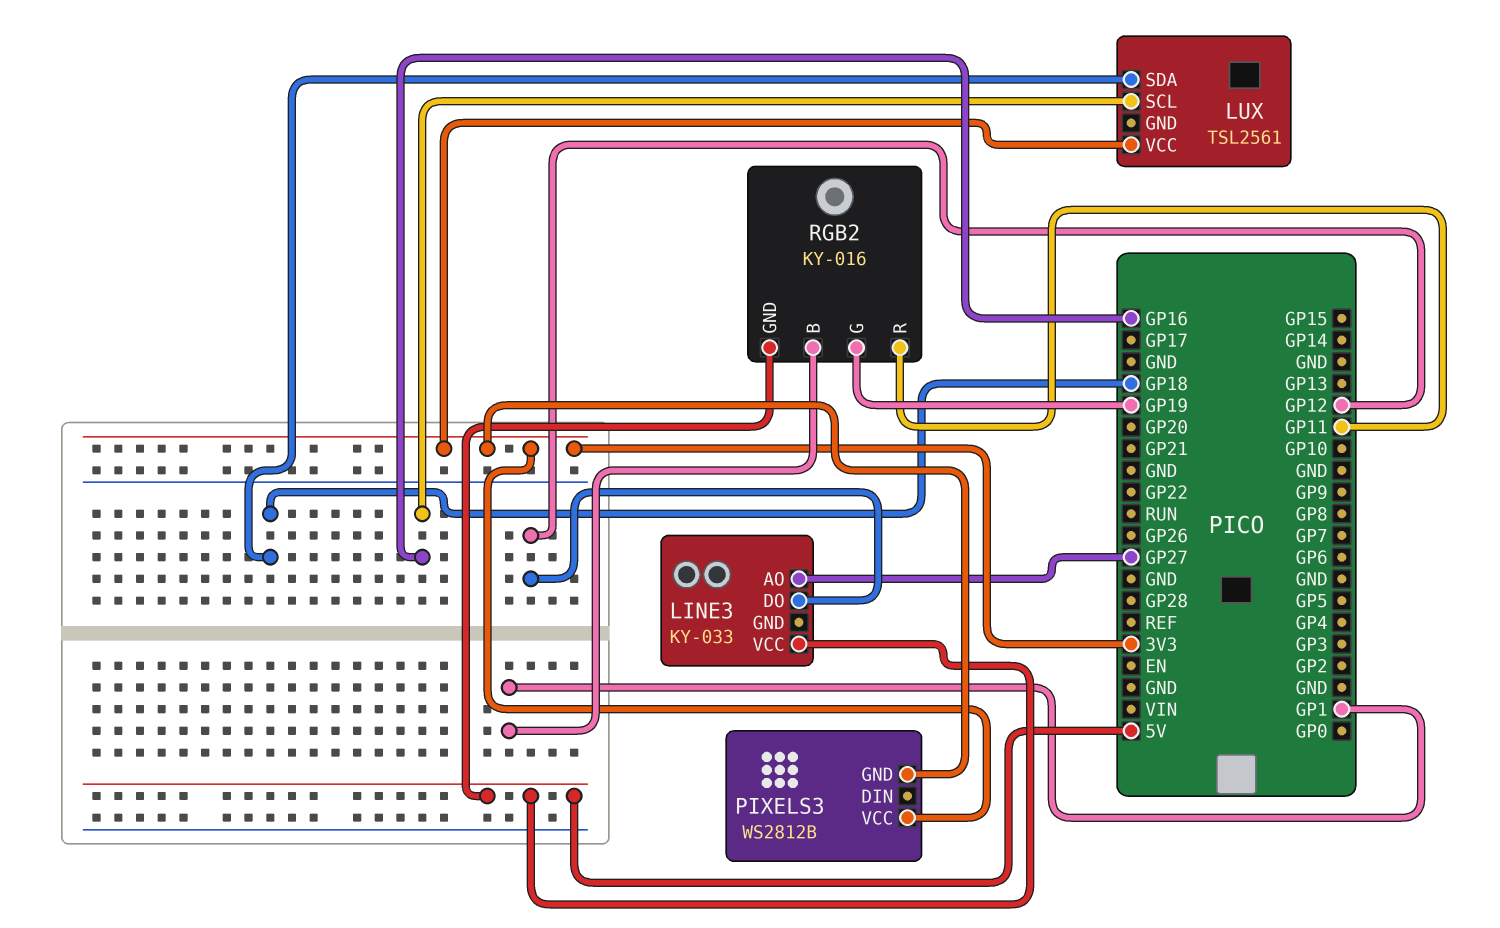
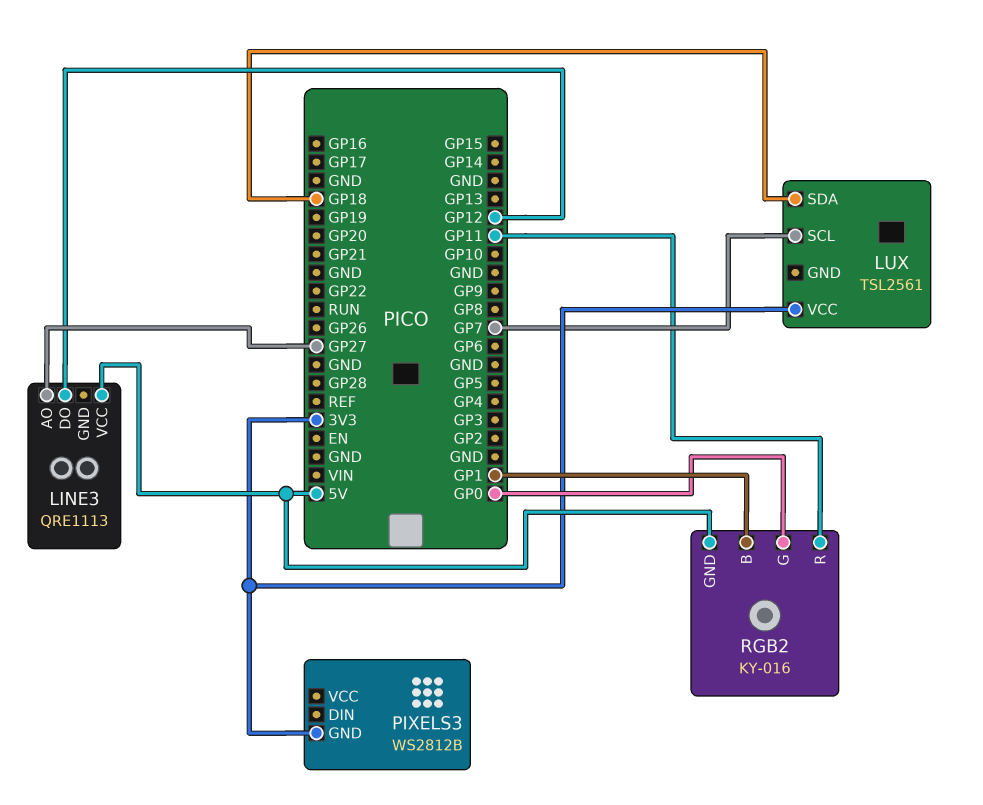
LINE3: KY-033 -> QRE1113
LUX pin SCL: GP16 -> GP7
PIXELS3 pin VCC: 3V3 -> none
RGB2 pin G: GP19 -> GP0

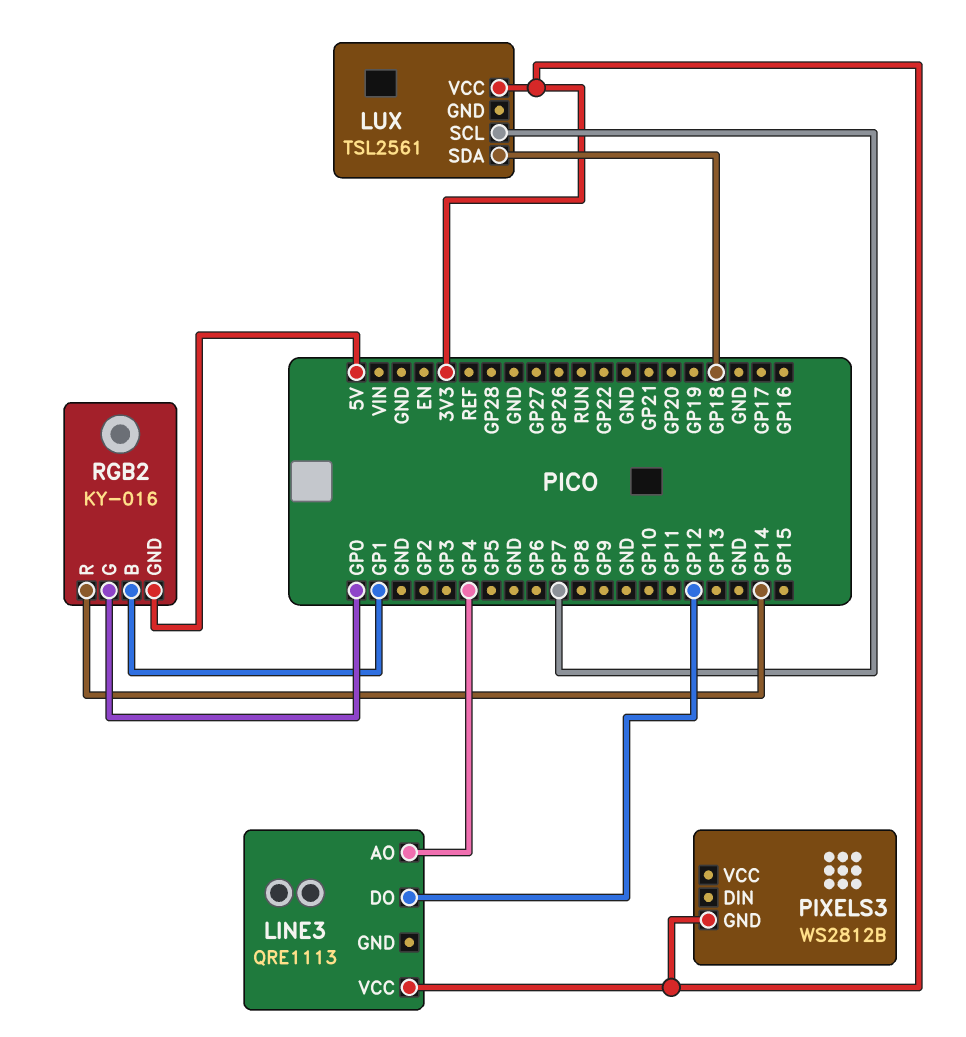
LINE3 pin AO: GP27 -> GP4
LINE3 pin VCC: 5V -> 3V3
RGB2 pin R: GP11 -> GP14

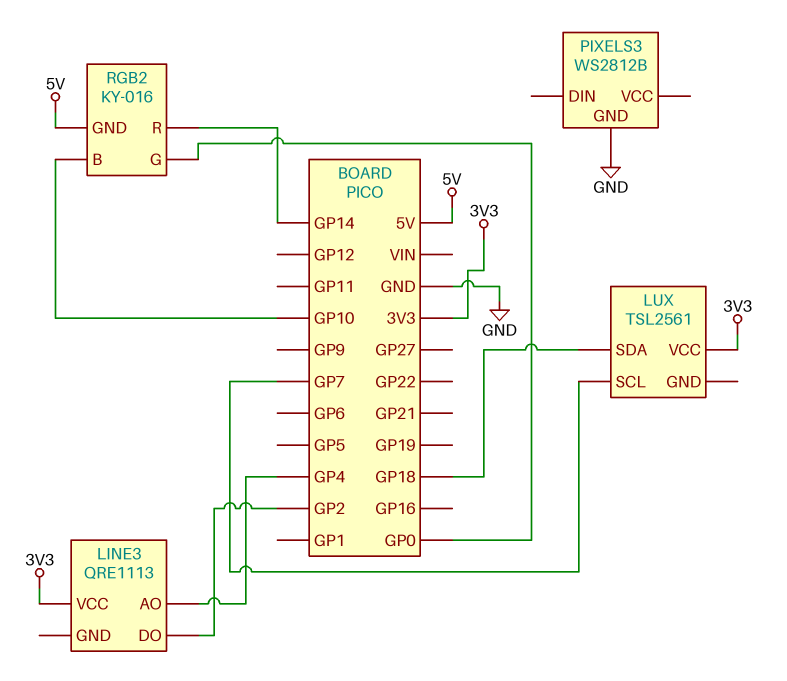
LINE3 pin DO: GP12 -> GP2
PIXELS3 pin GND: 3V3 -> GND
RGB2 pin B: GP1 -> GP10

